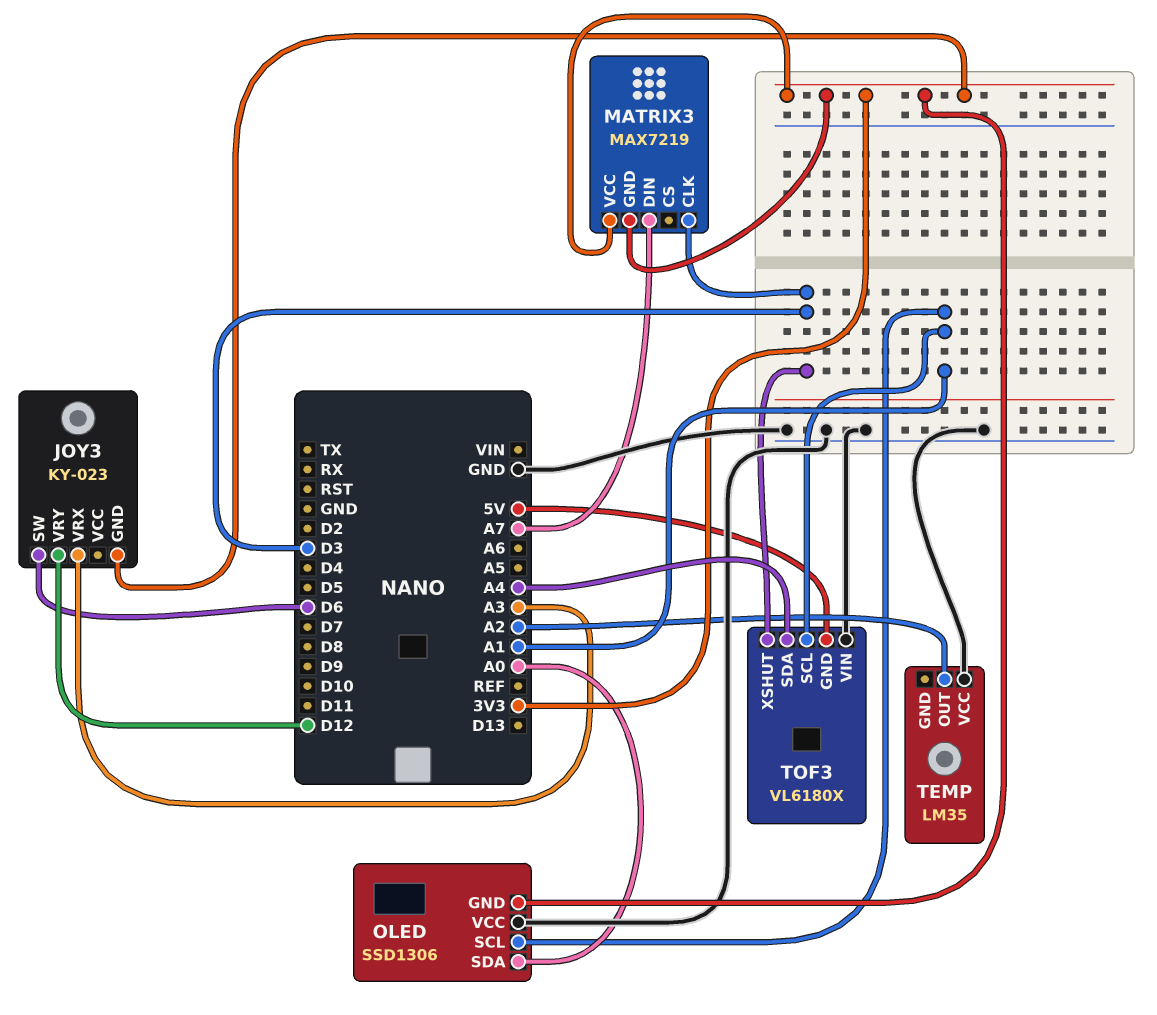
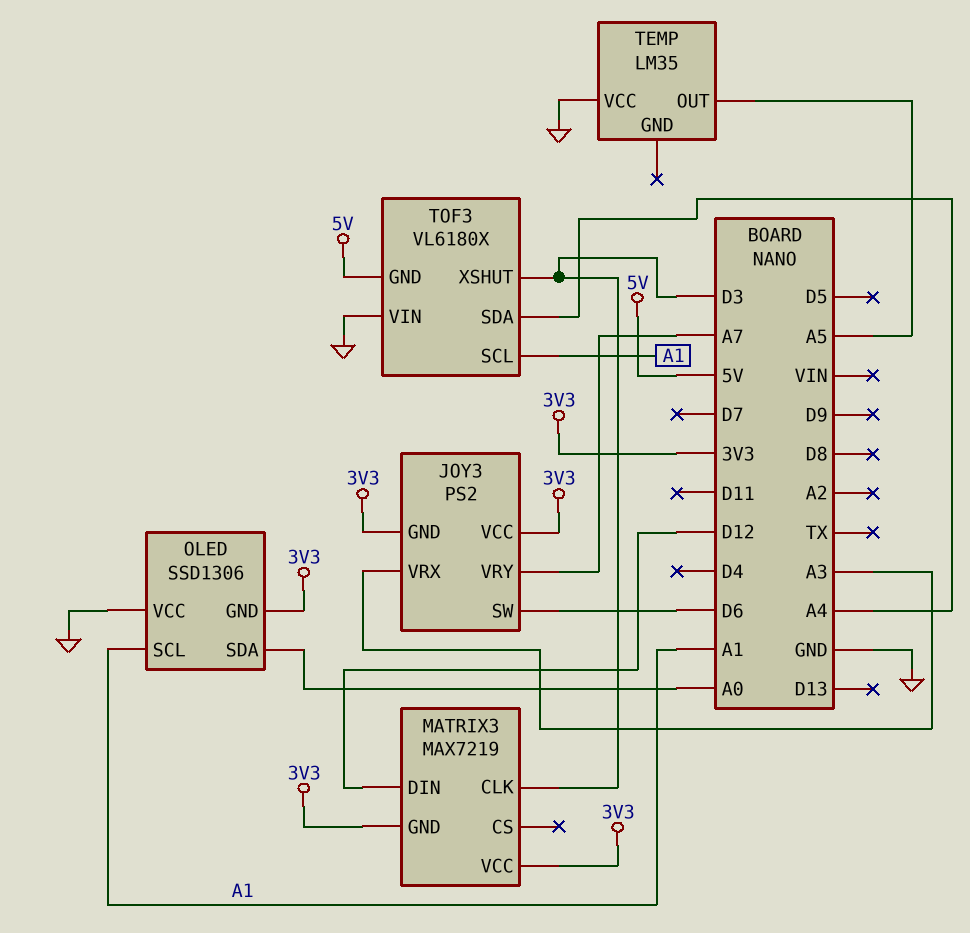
JOY3: KY-023 -> PS2
JOY3 pin VCC: none -> 3V3
JOY3 pin VRY: D12 -> A7
MATRIX3 pin DIN: A7 -> D12
TEMP pin OUT: A2 -> A5

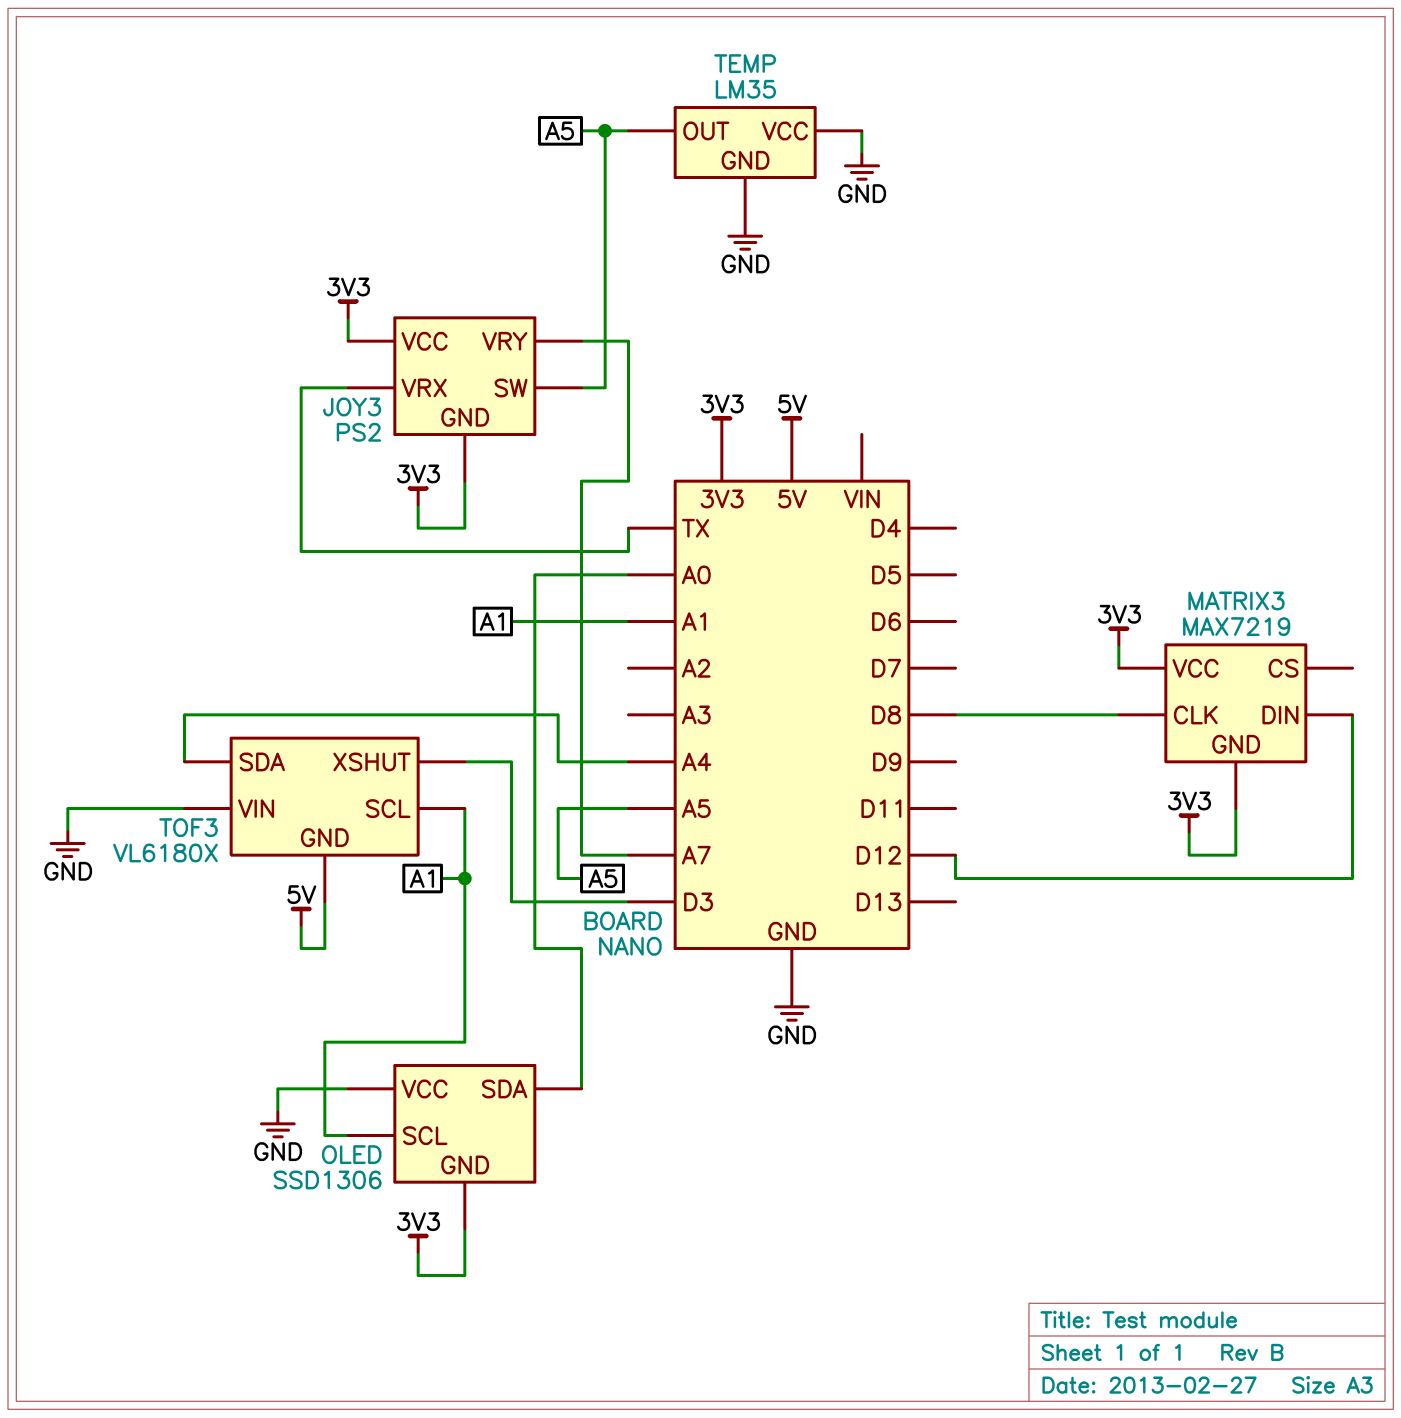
JOY3 pin SW: D6 -> A5
JOY3 pin VRX: A3 -> TX
MATRIX3 pin CLK: D3 -> D8
TEMP pin GND: none -> GND

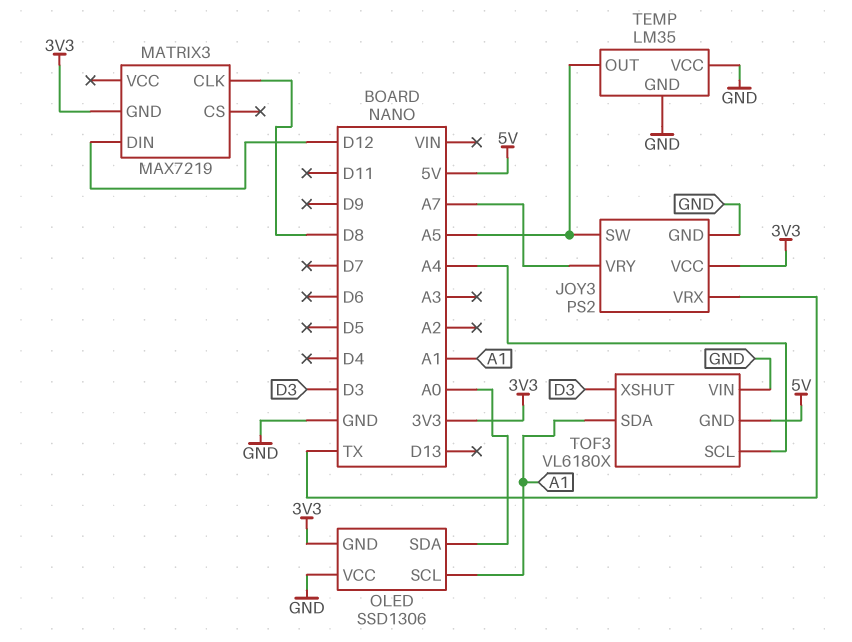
JOY3 pin GND: 3V3 -> GND
MATRIX3 pin VCC: 3V3 -> none
TOF3 pin SCL: A1 -> A4
TOF3 pin SDA: A4 -> A1

